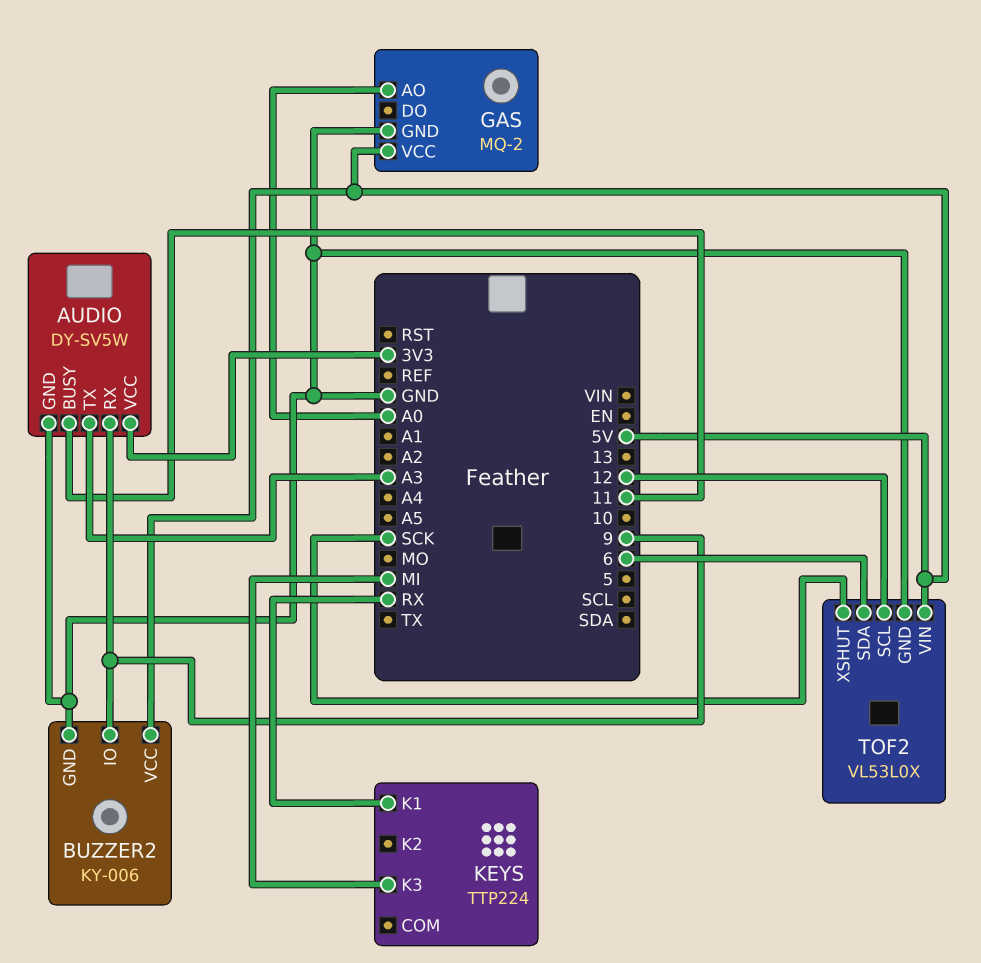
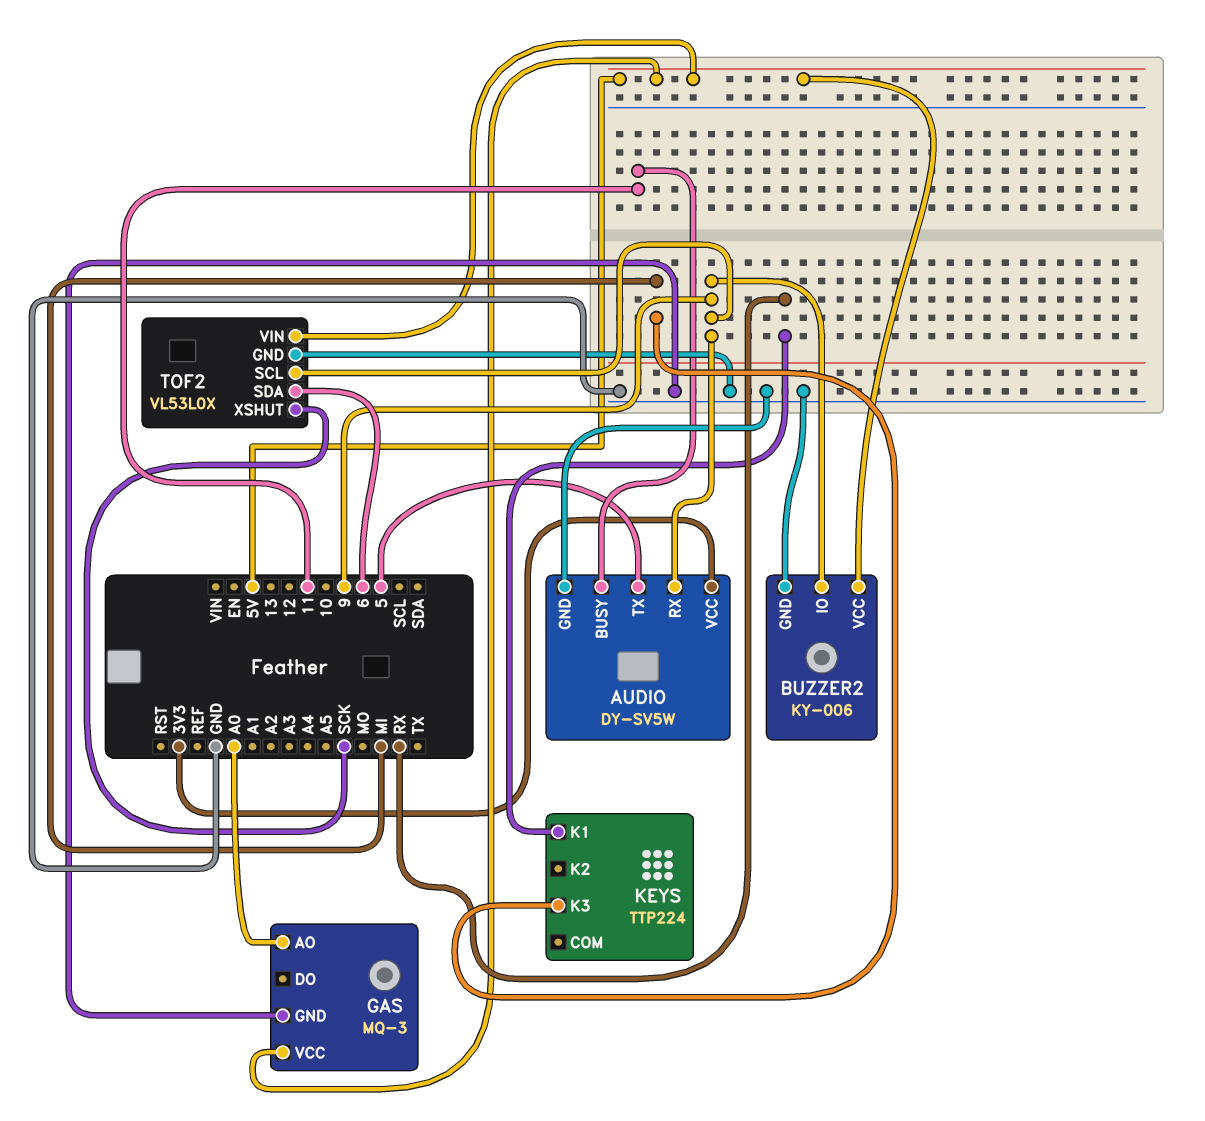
AUDIO pin TX: A3 -> 5
GAS: MQ-2 -> MQ-3
TOF2 pin SCL: 12 -> 9

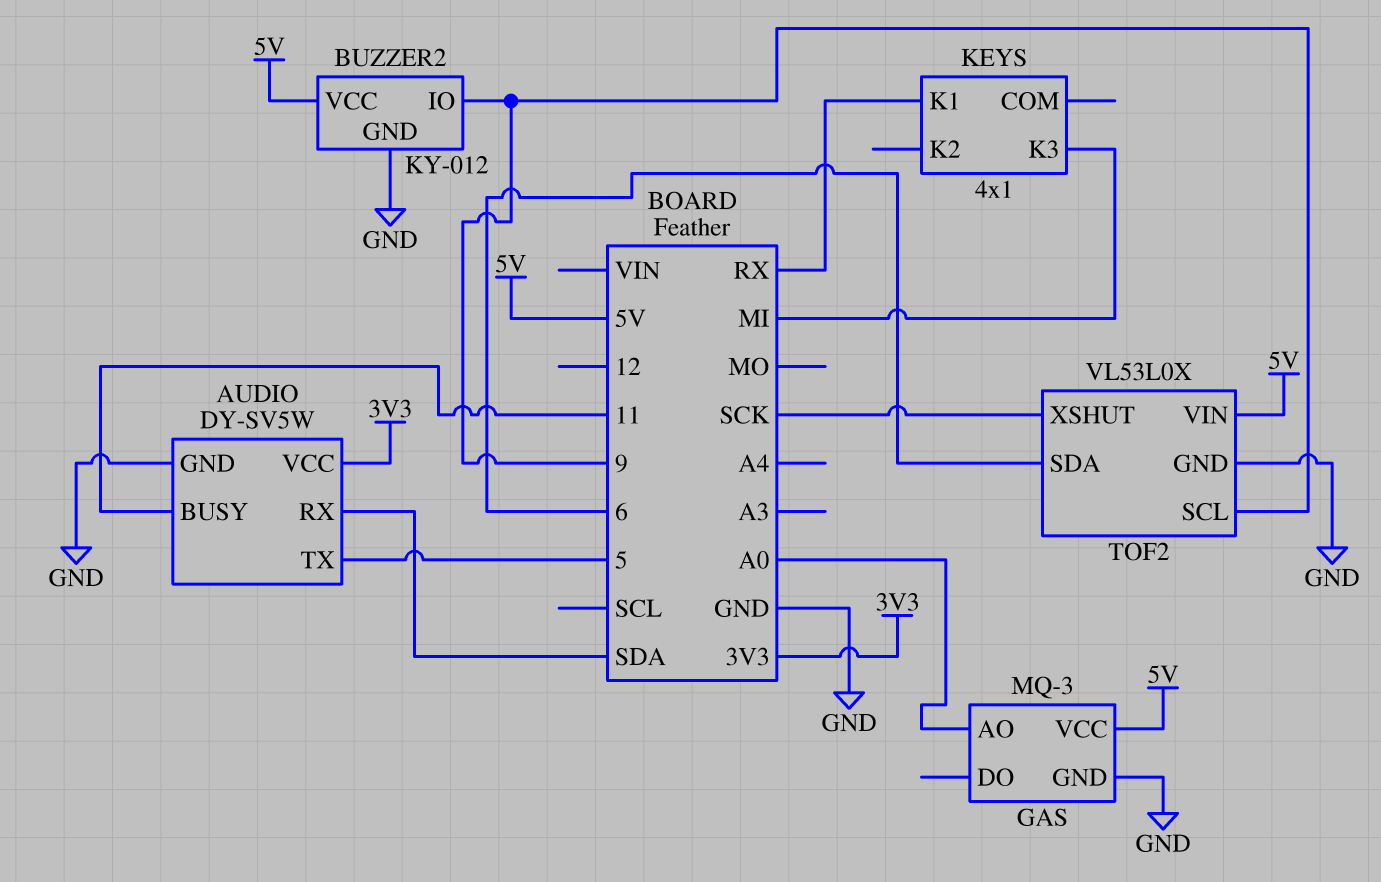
AUDIO pin RX: 9 -> SDA
BUZZER2: KY-006 -> KY-012
KEYS: TTP224 -> 4x1

